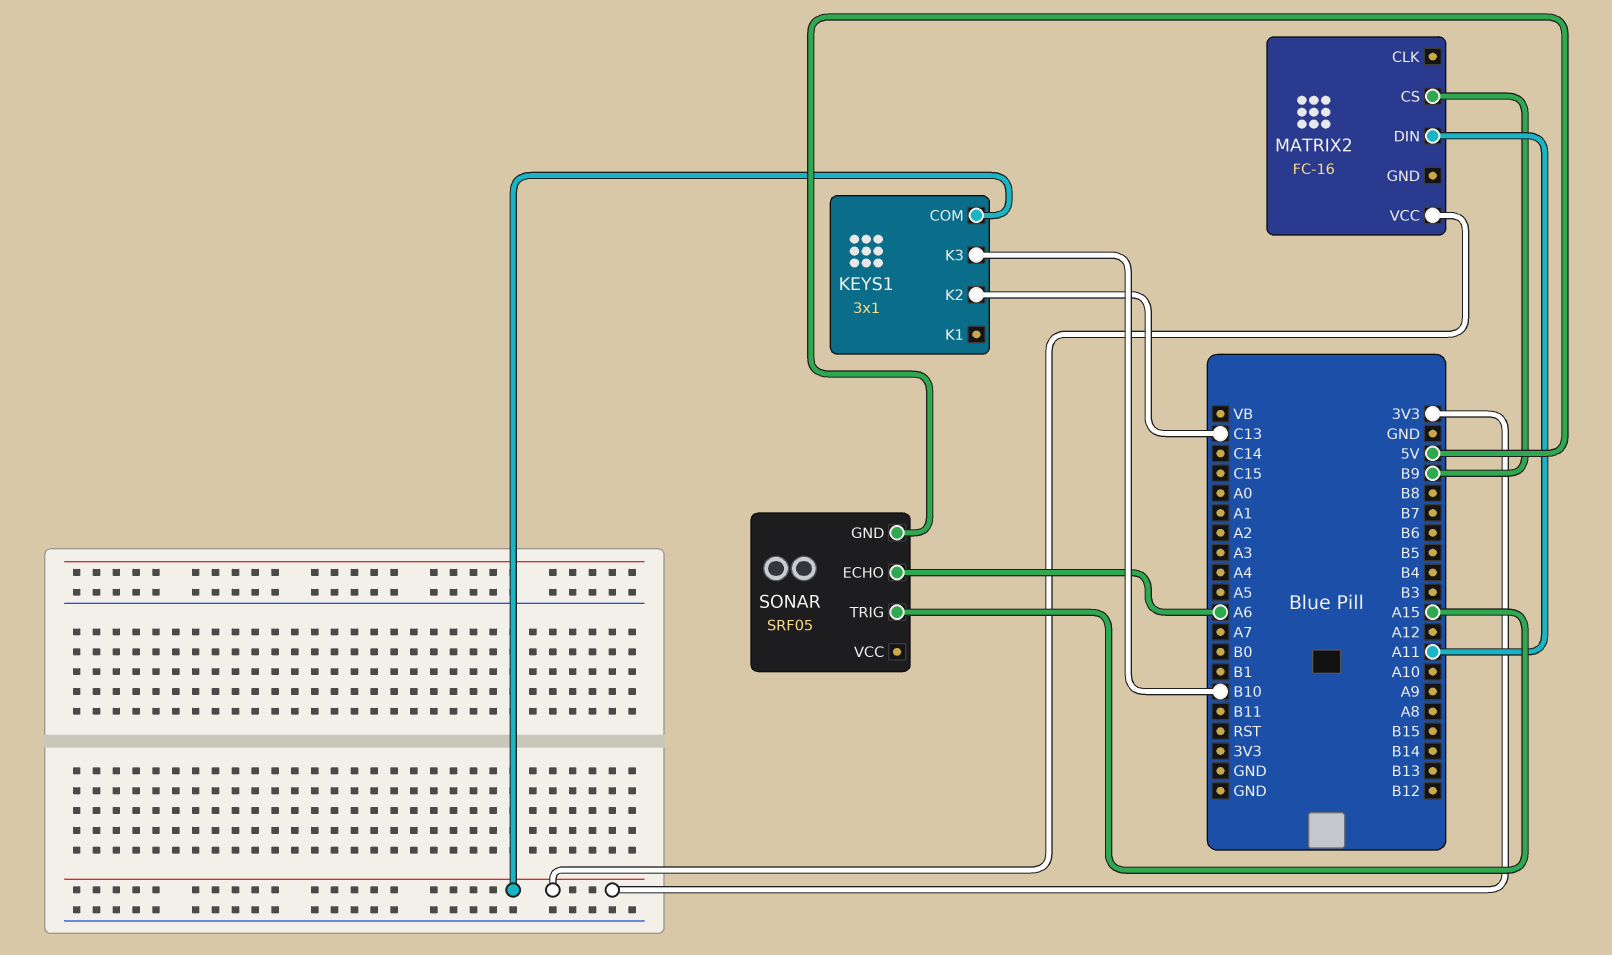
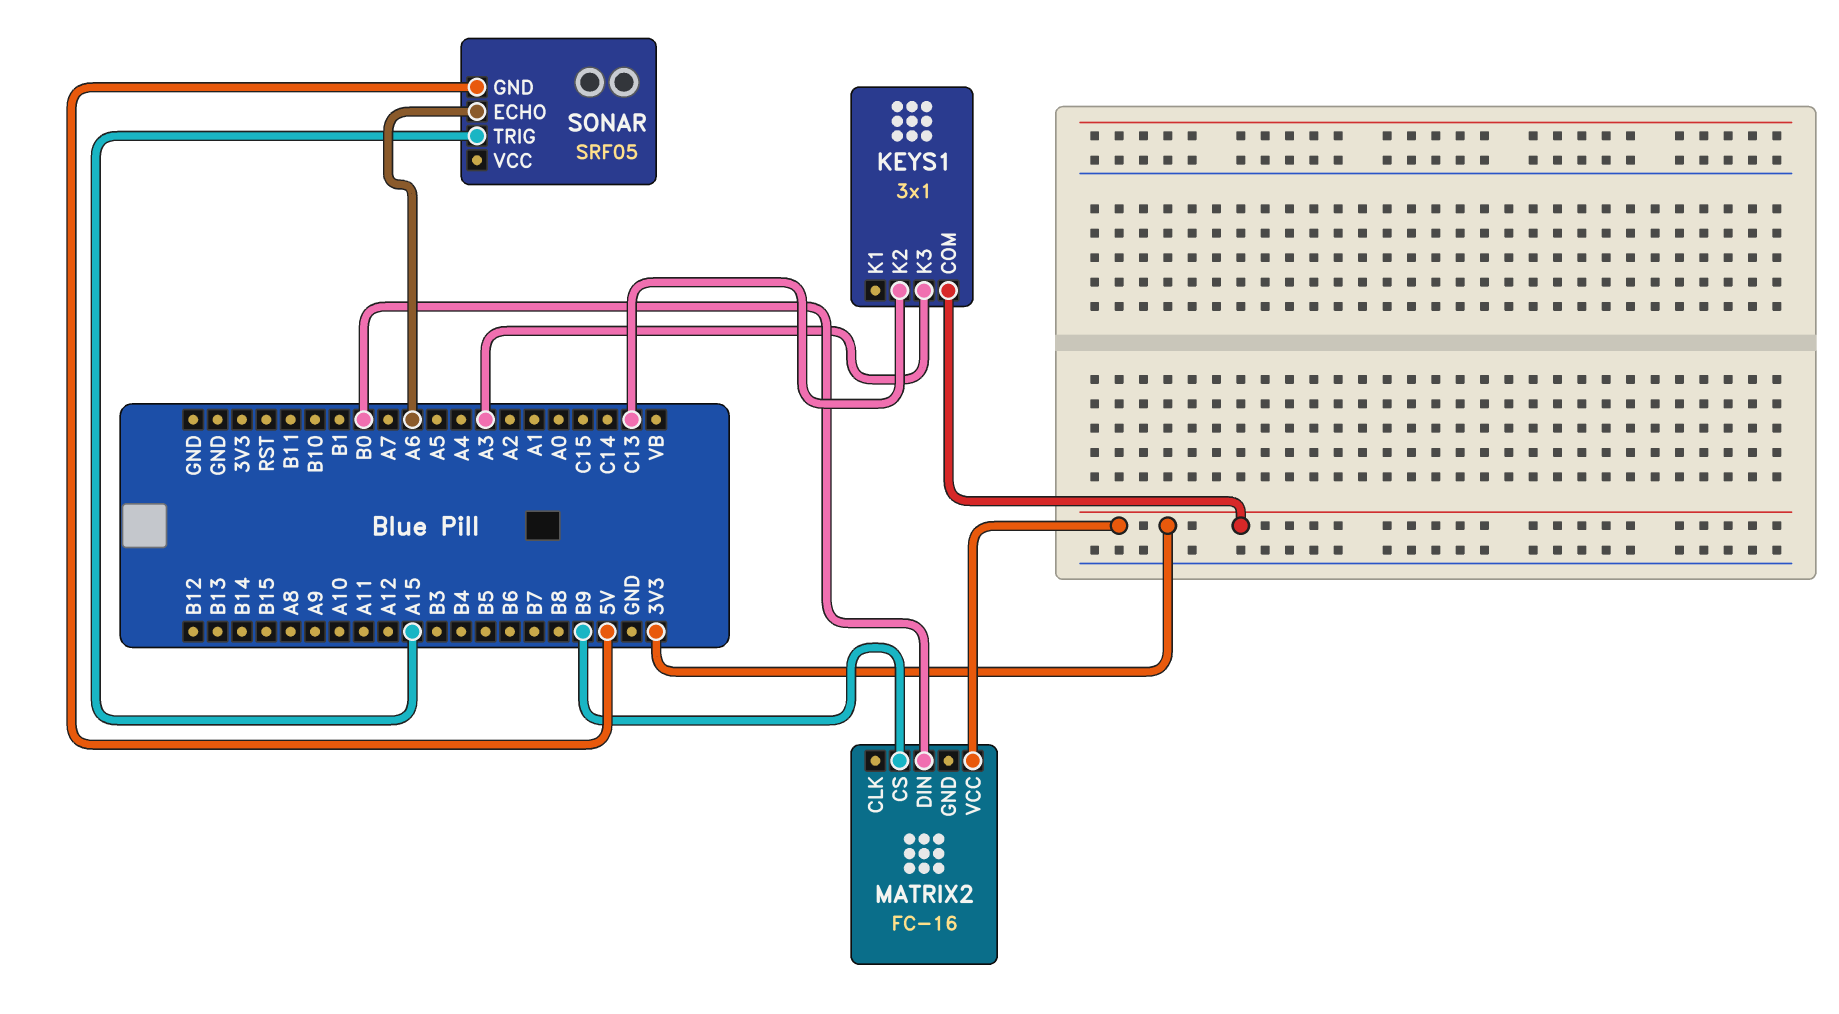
KEYS1 pin K3: B10 -> A3
MATRIX2 pin DIN: A11 -> B0

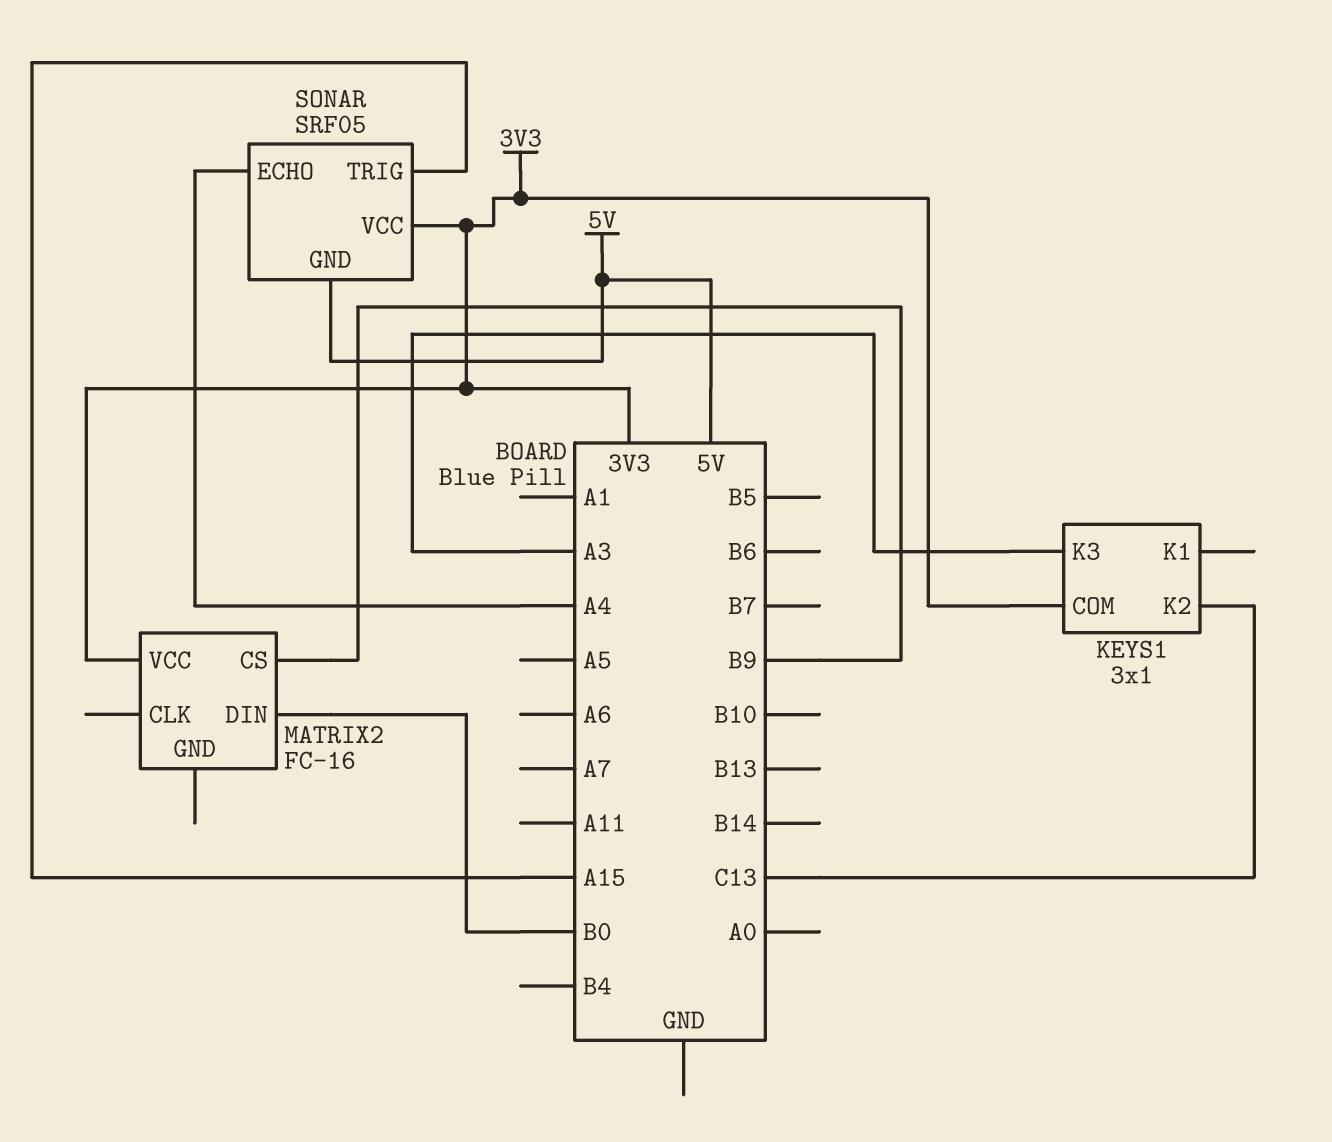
SONAR pin ECHO: A6 -> A4
SONAR pin VCC: none -> 3V3

